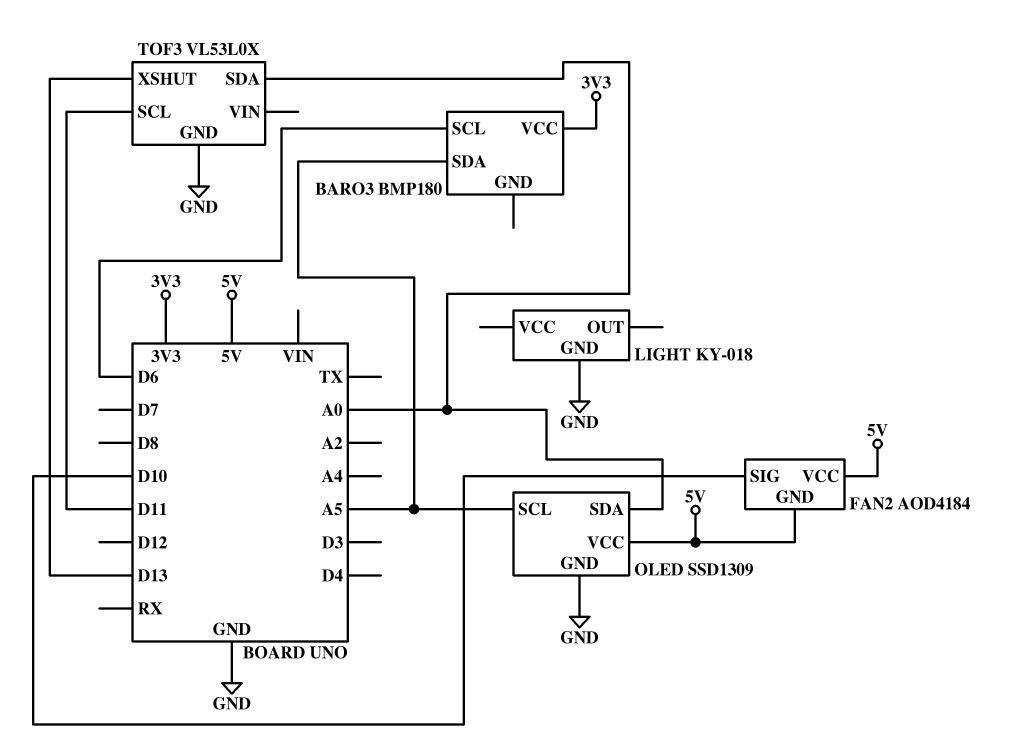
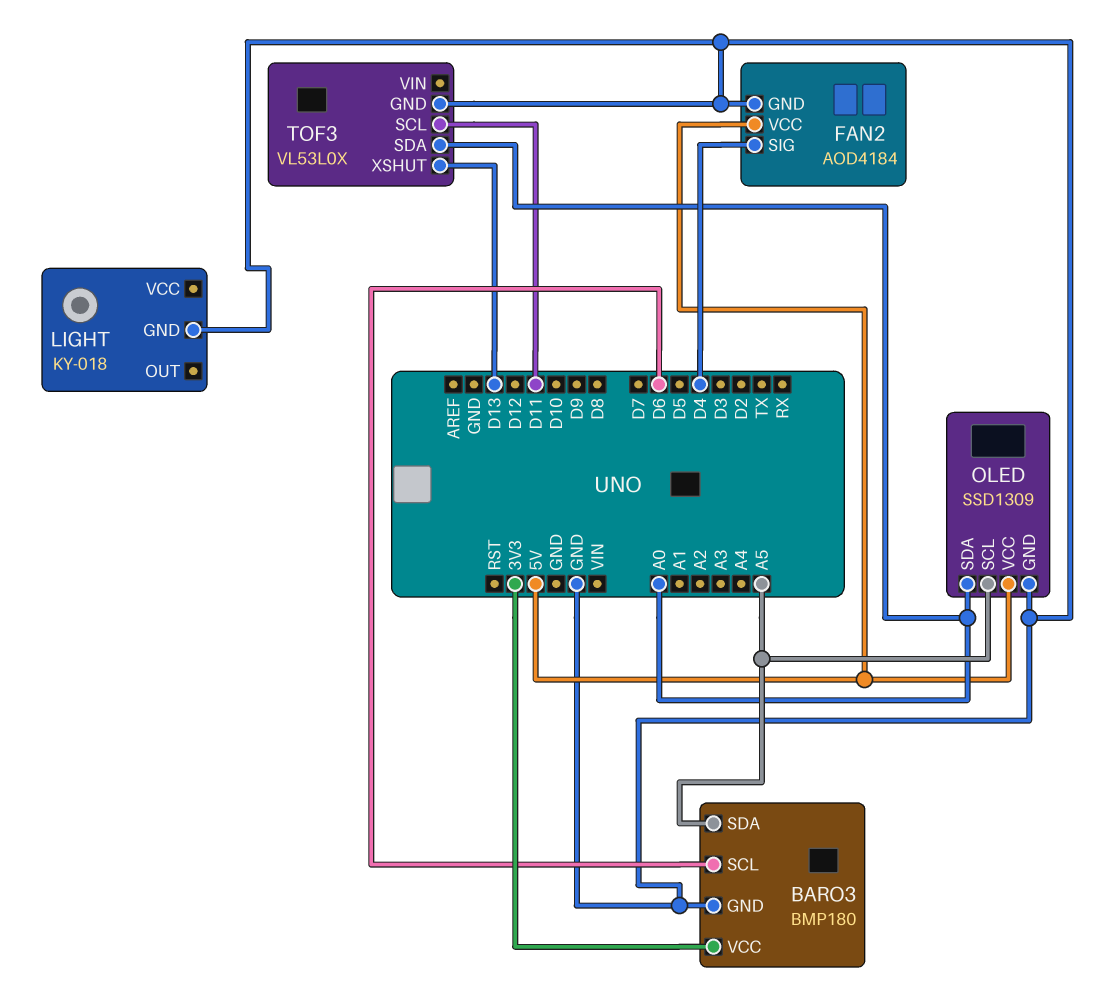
BARO3 pin GND: none -> GND
FAN2 pin GND: 5V -> GND
FAN2 pin SIG: D10 -> D4

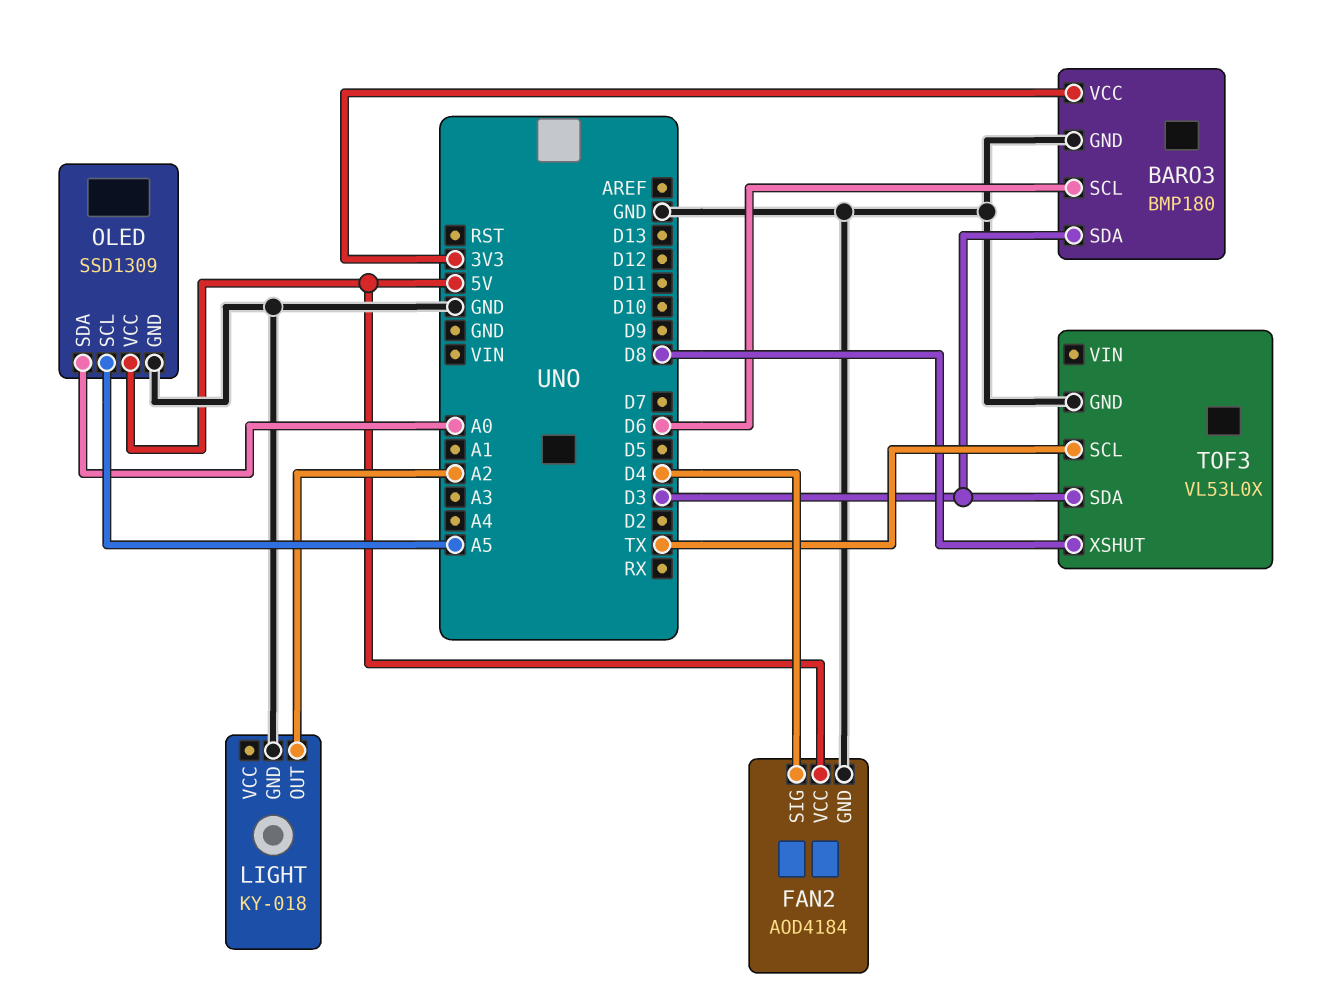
BARO3 pin SDA: A5 -> D3
LIGHT pin OUT: none -> A2
TOF3 pin SCL: D11 -> TX
TOF3 pin SDA: A0 -> D3
TOF3 pin XSHUT: D13 -> D8

